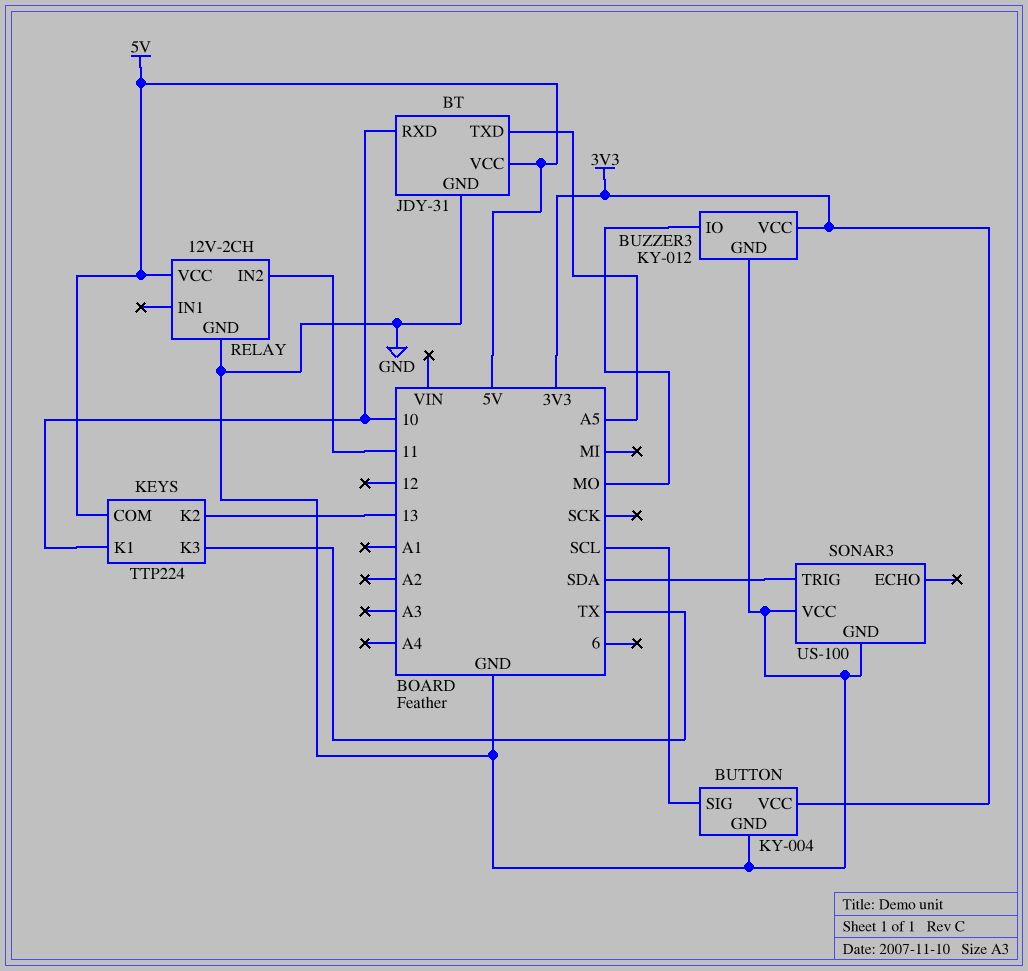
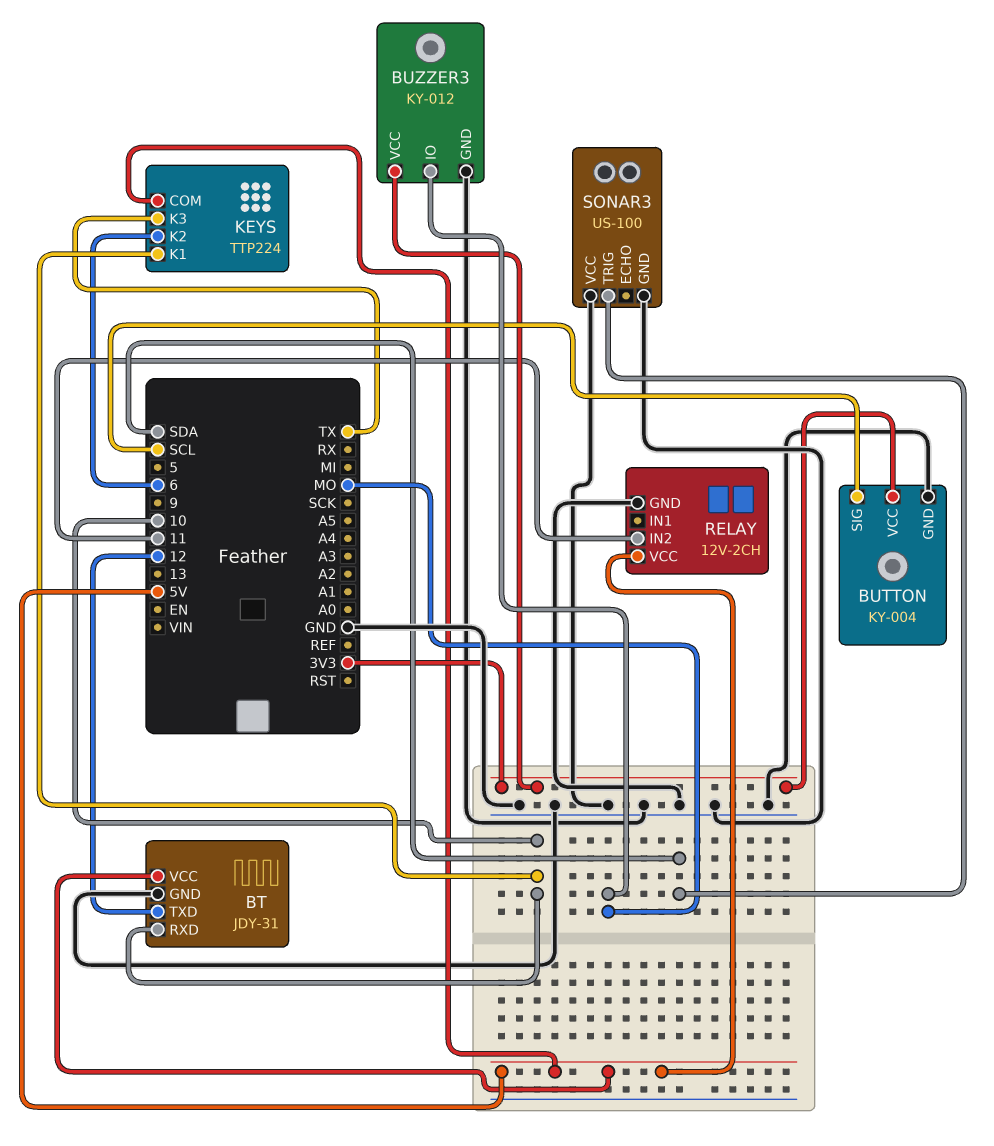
BT pin TXD: A5 -> 12
KEYS pin K2: 13 -> 6

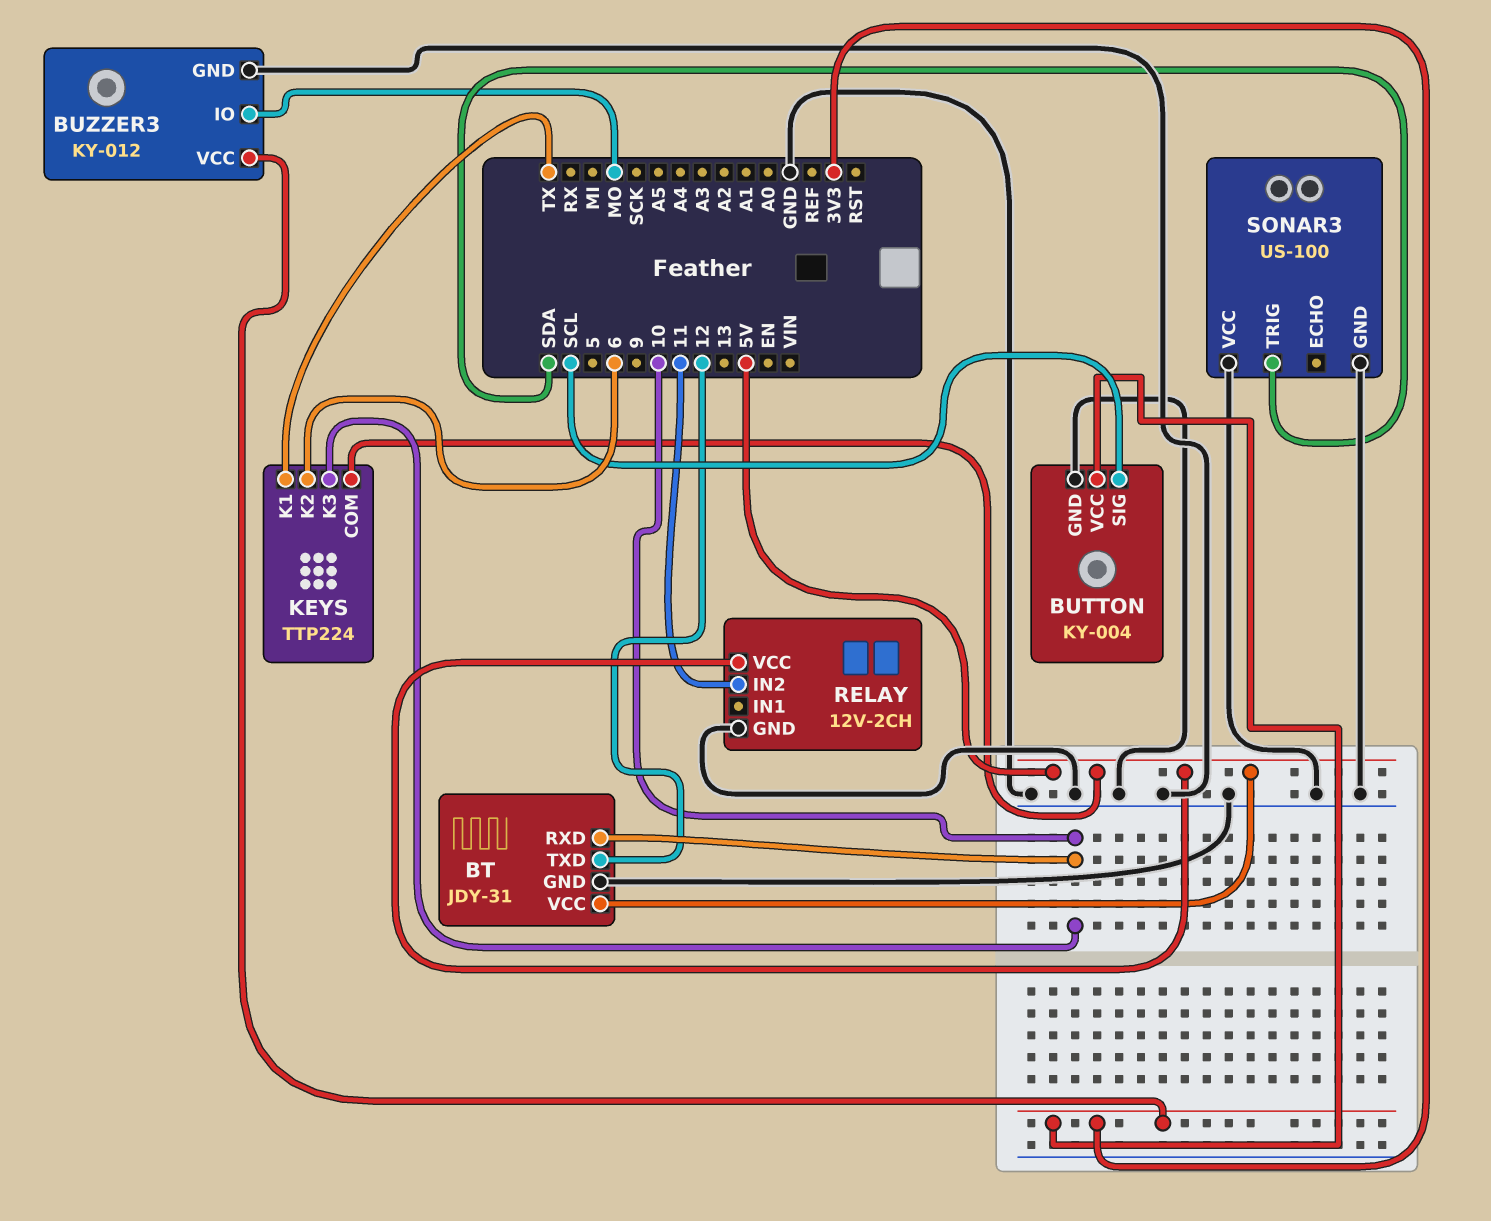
KEYS pin K1: 10 -> TX
KEYS pin K3: TX -> 10

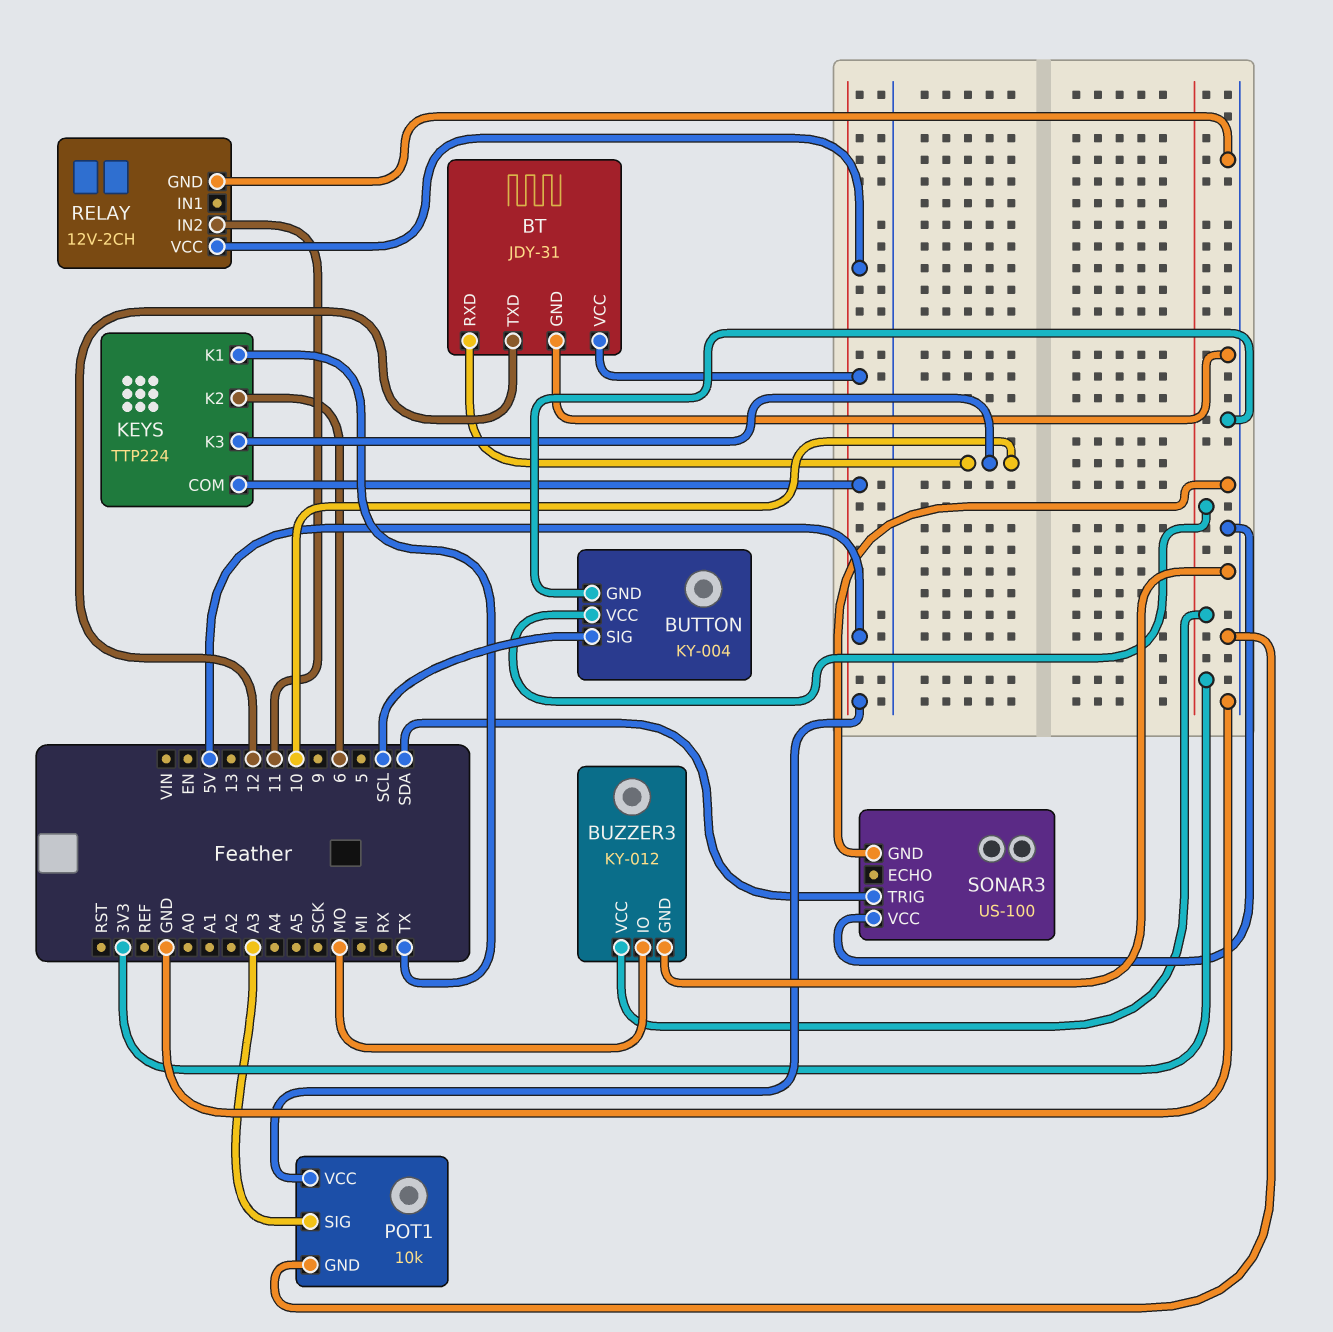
POT1: none -> 10k
POT1 pin GND: none -> GND
POT1 pin SIG: none -> A3
POT1 pin VCC: none -> 5V

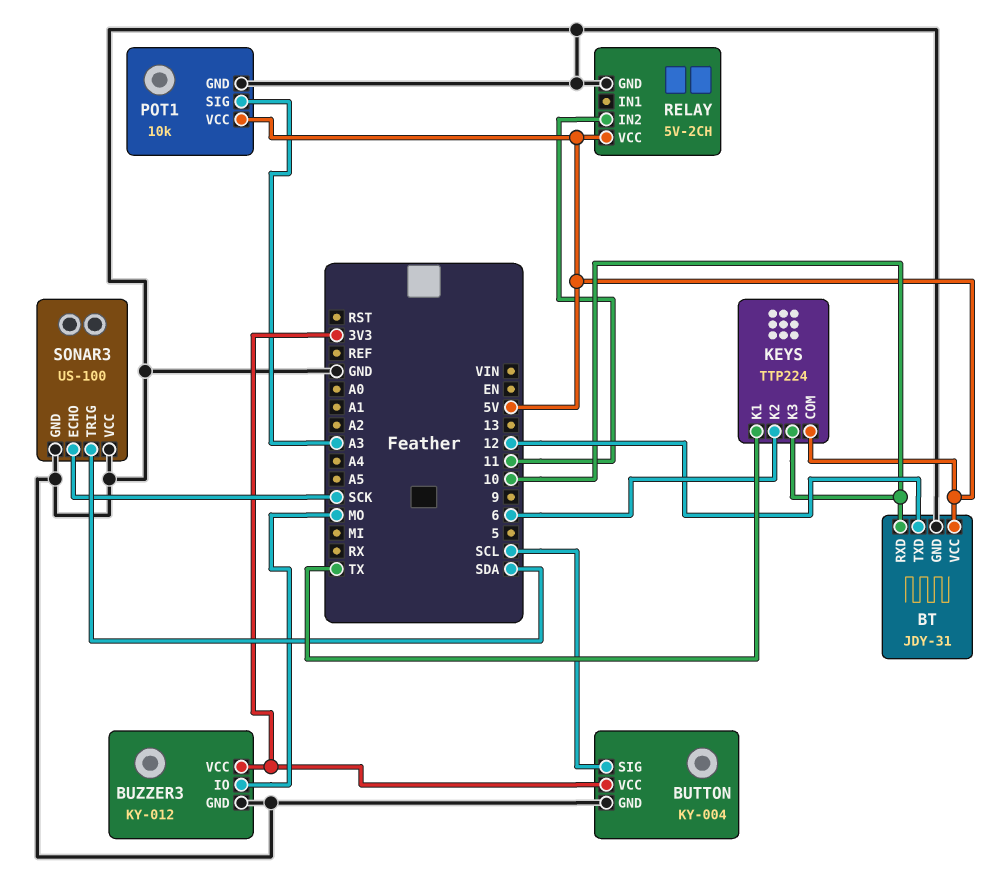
RELAY: 12V-2CH -> 5V-2CH
SONAR3 pin ECHO: none -> SCK

